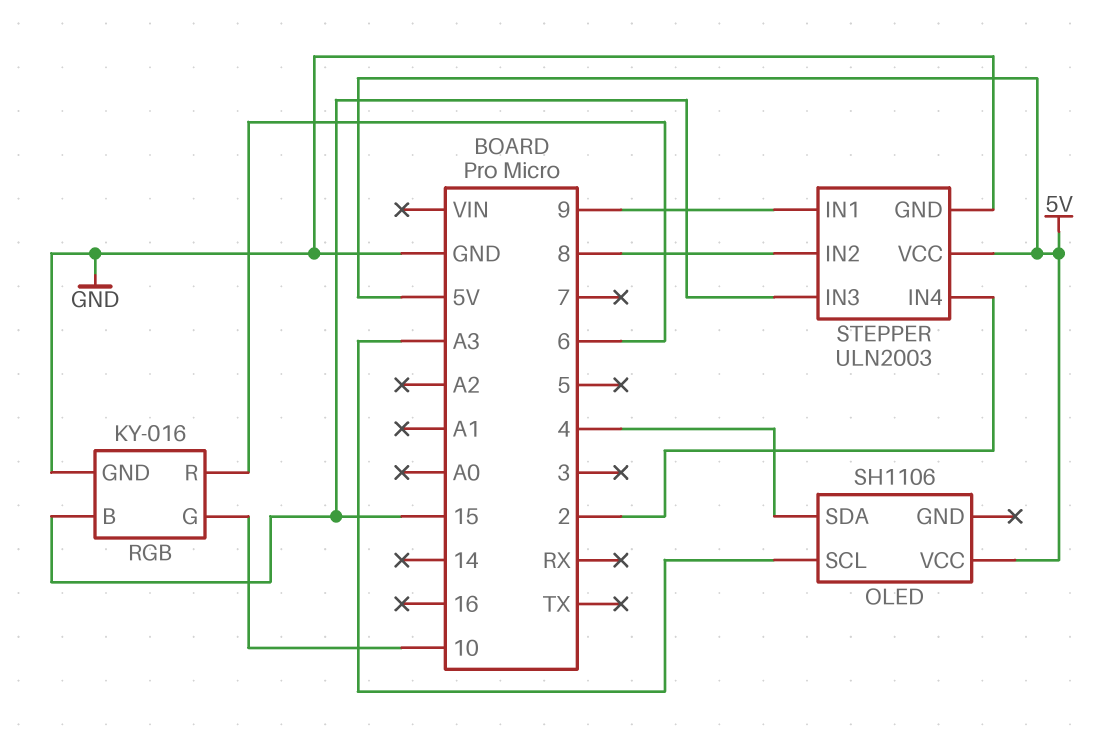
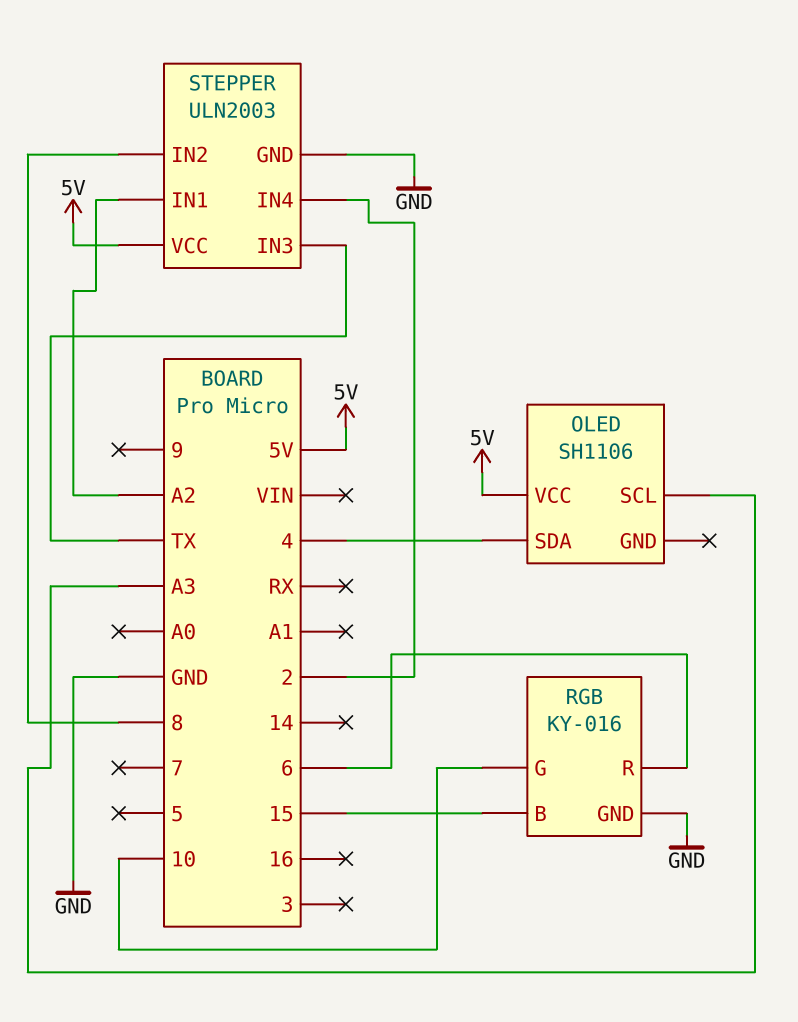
STEPPER pin IN1: 9 -> A2
STEPPER pin IN3: 15 -> TX

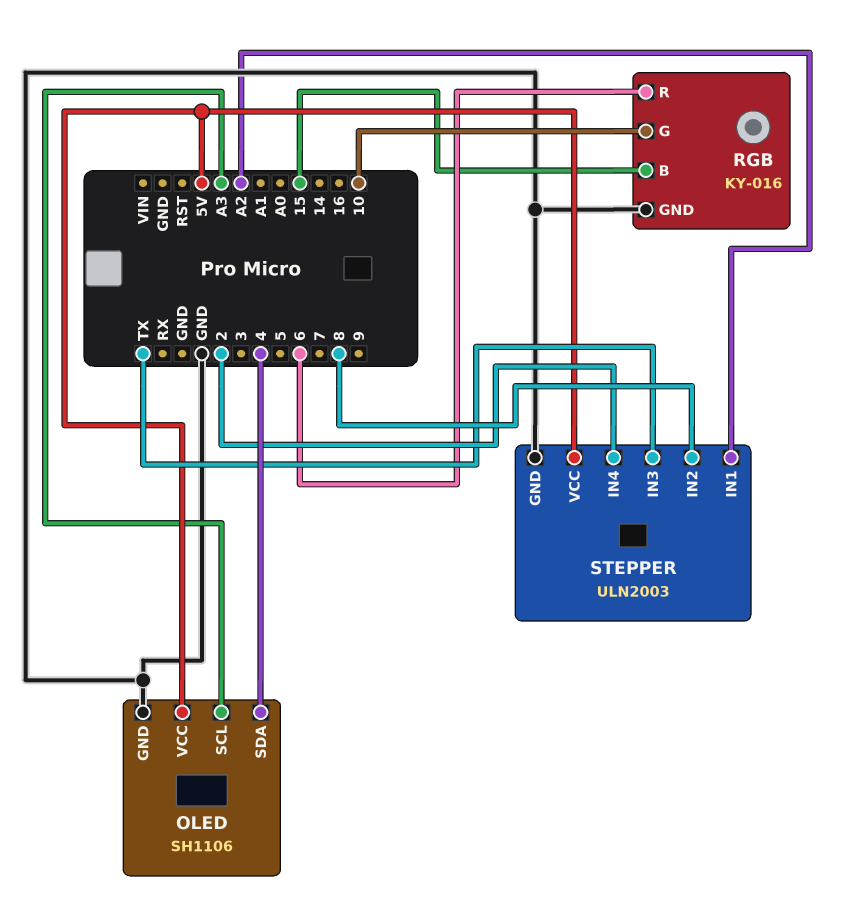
OLED pin GND: none -> GND

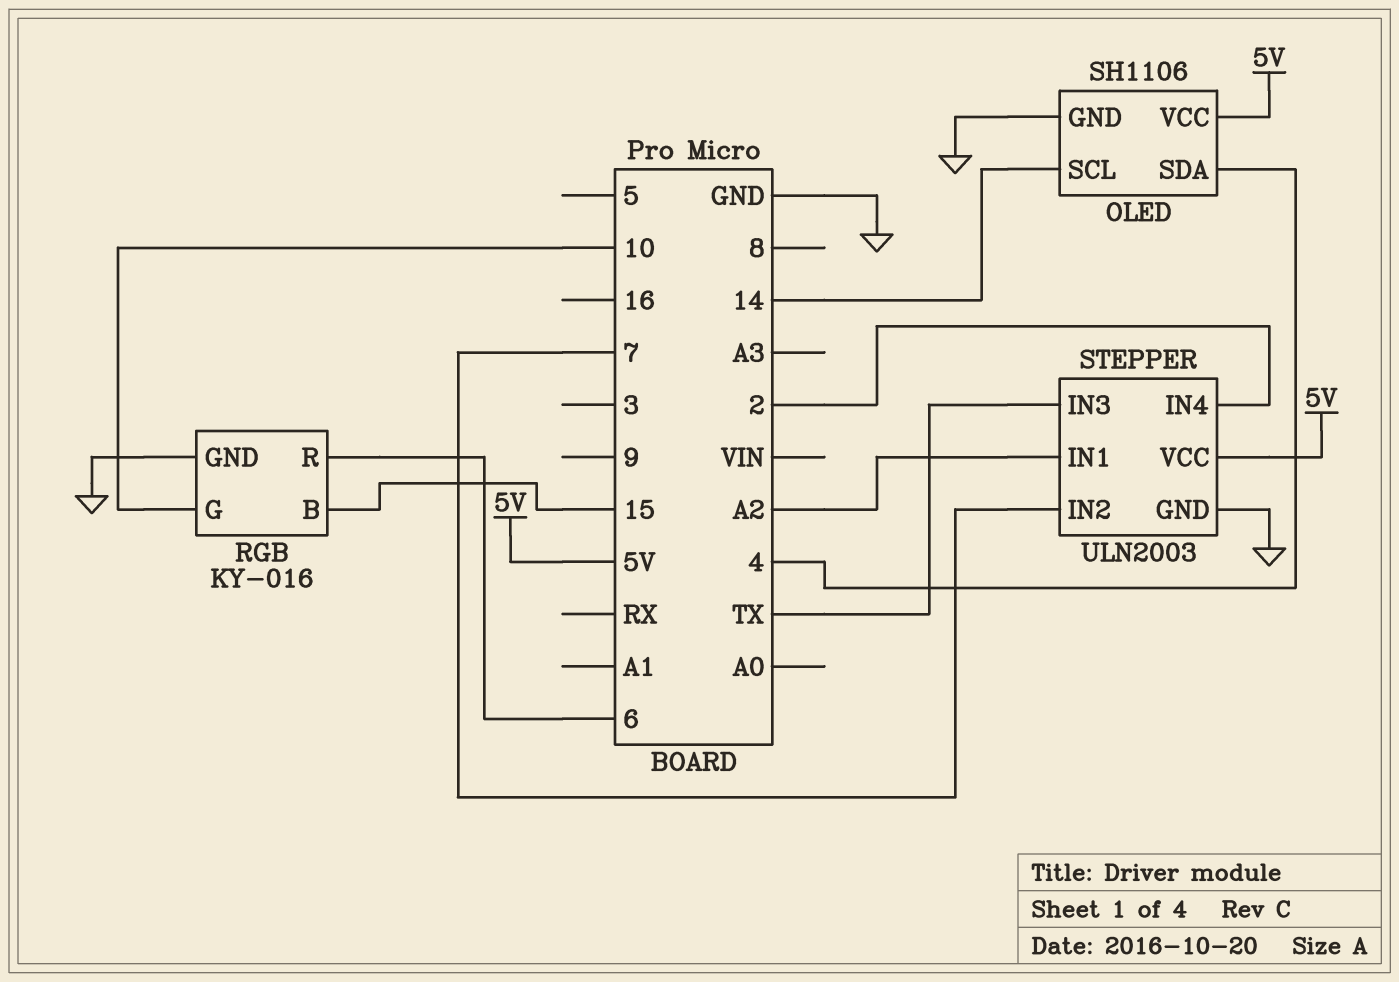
OLED pin SCL: A3 -> 14
STEPPER pin IN2: 8 -> 7

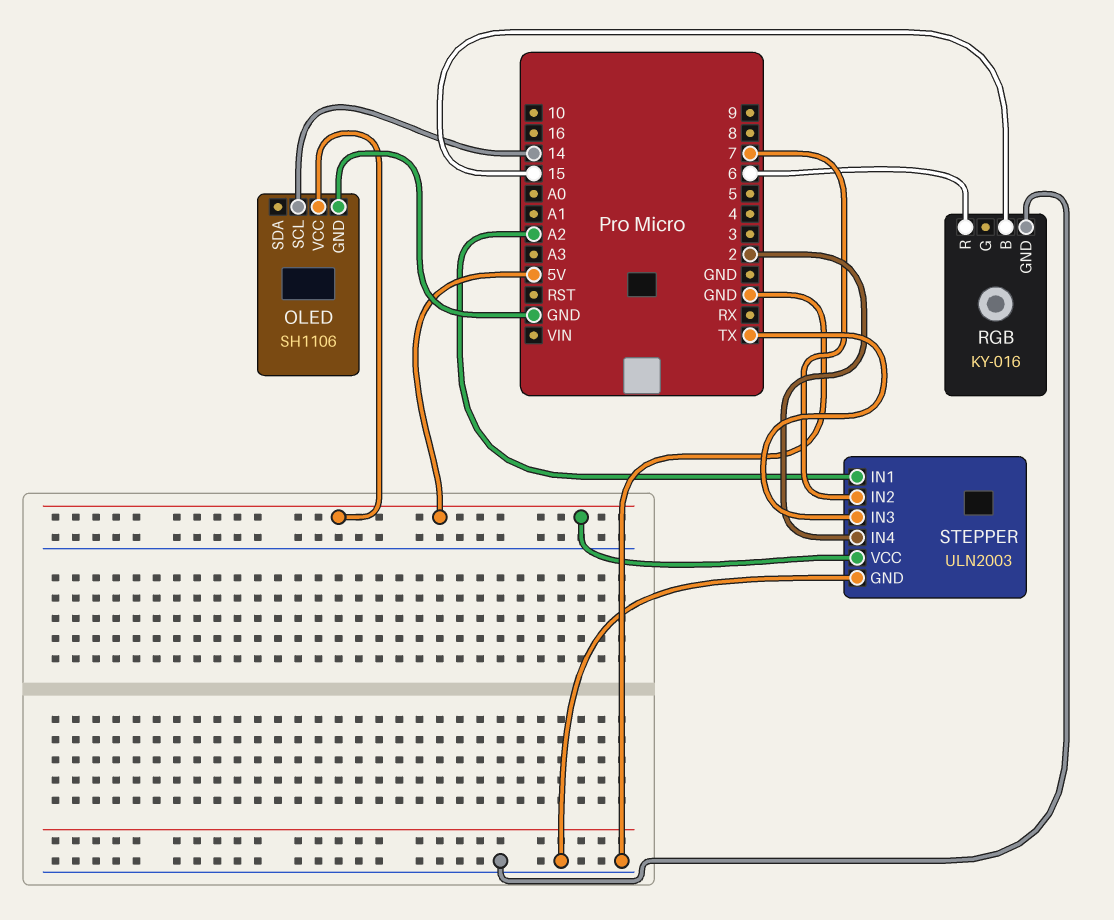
OLED pin SDA: 4 -> none
RGB pin G: 10 -> none

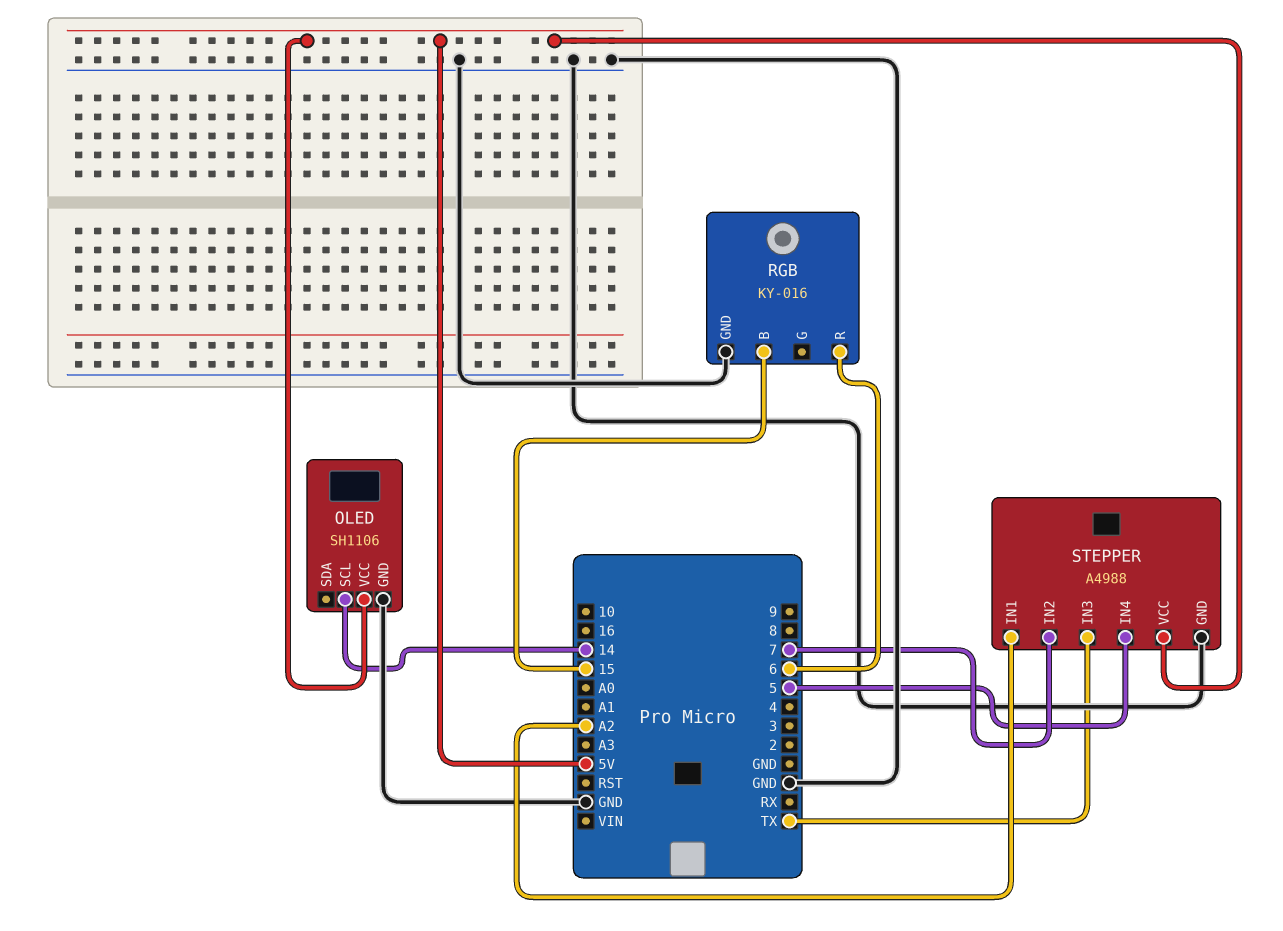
STEPPER: ULN2003 -> A4988
STEPPER pin IN4: 2 -> 5

